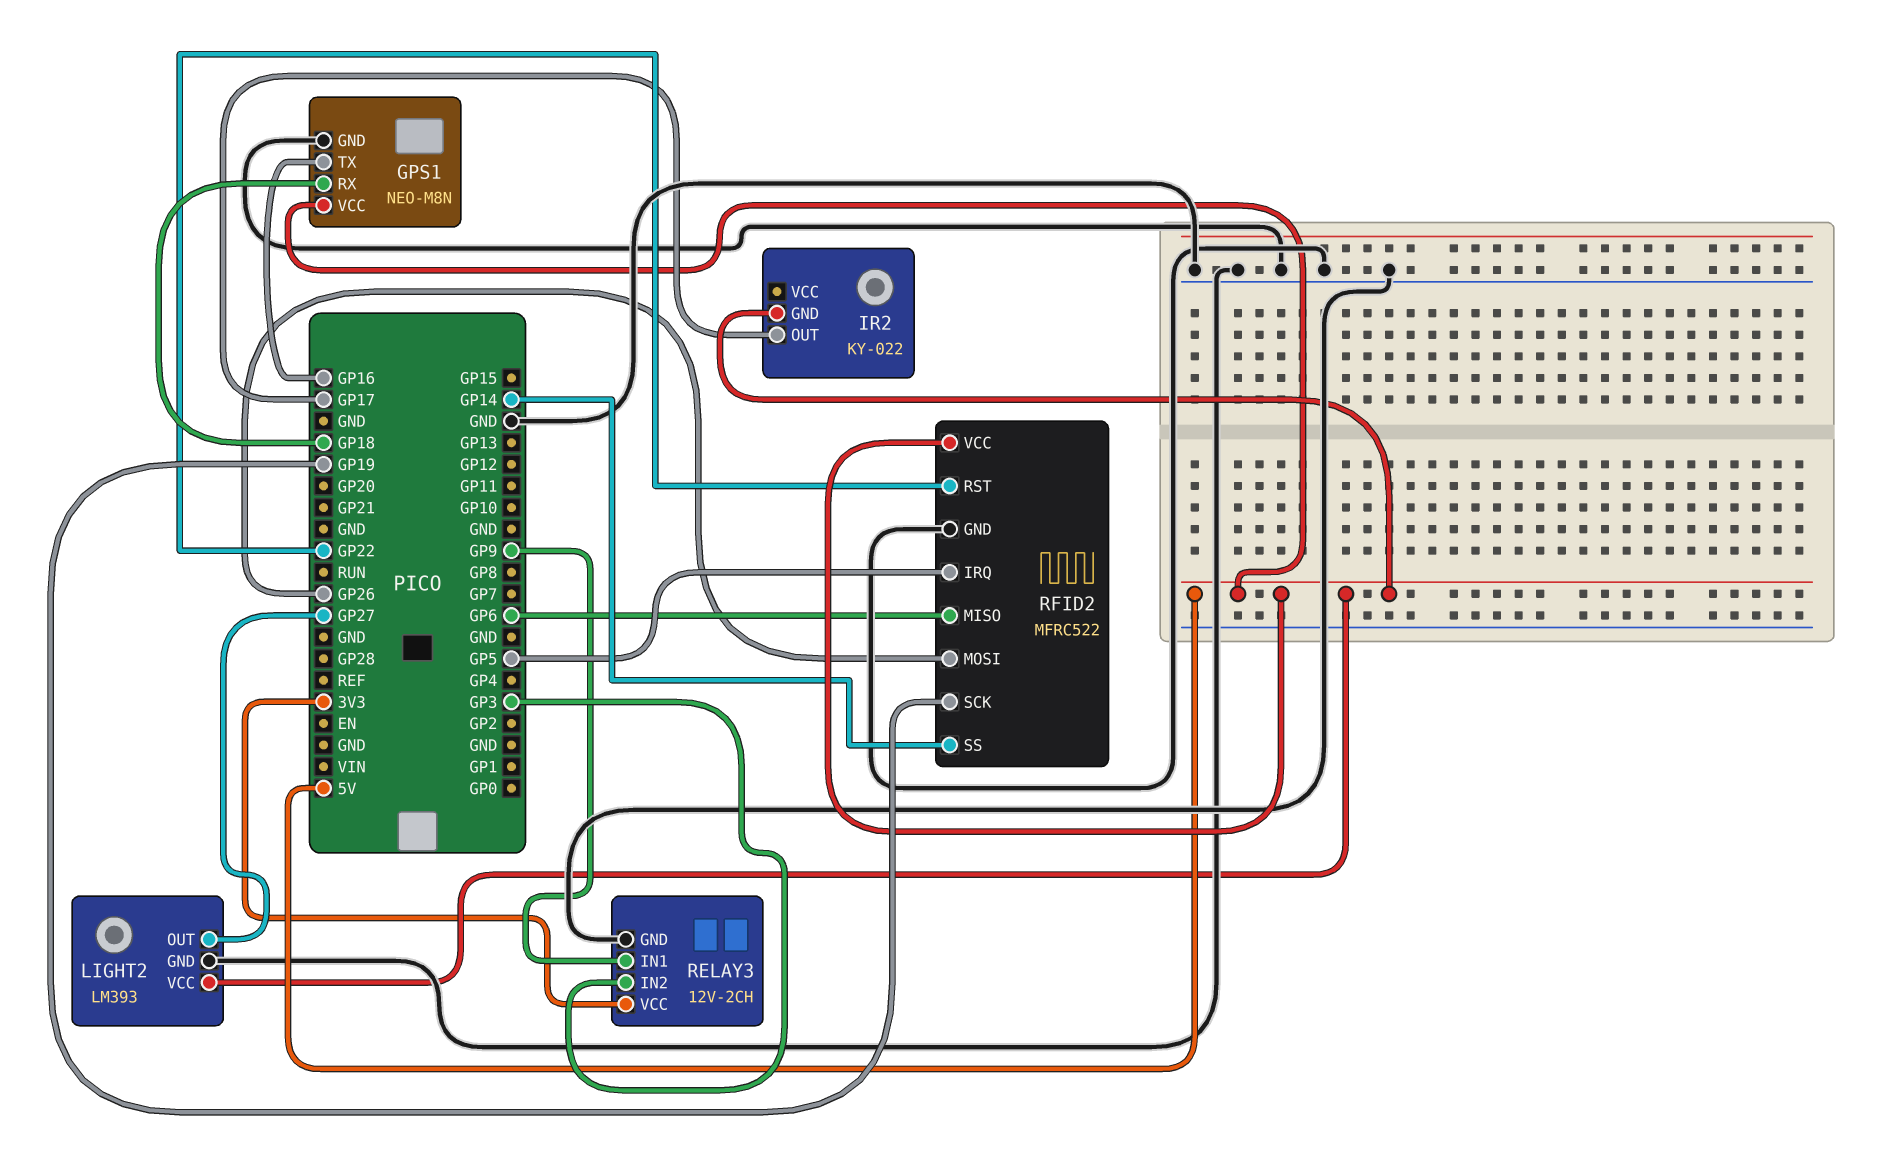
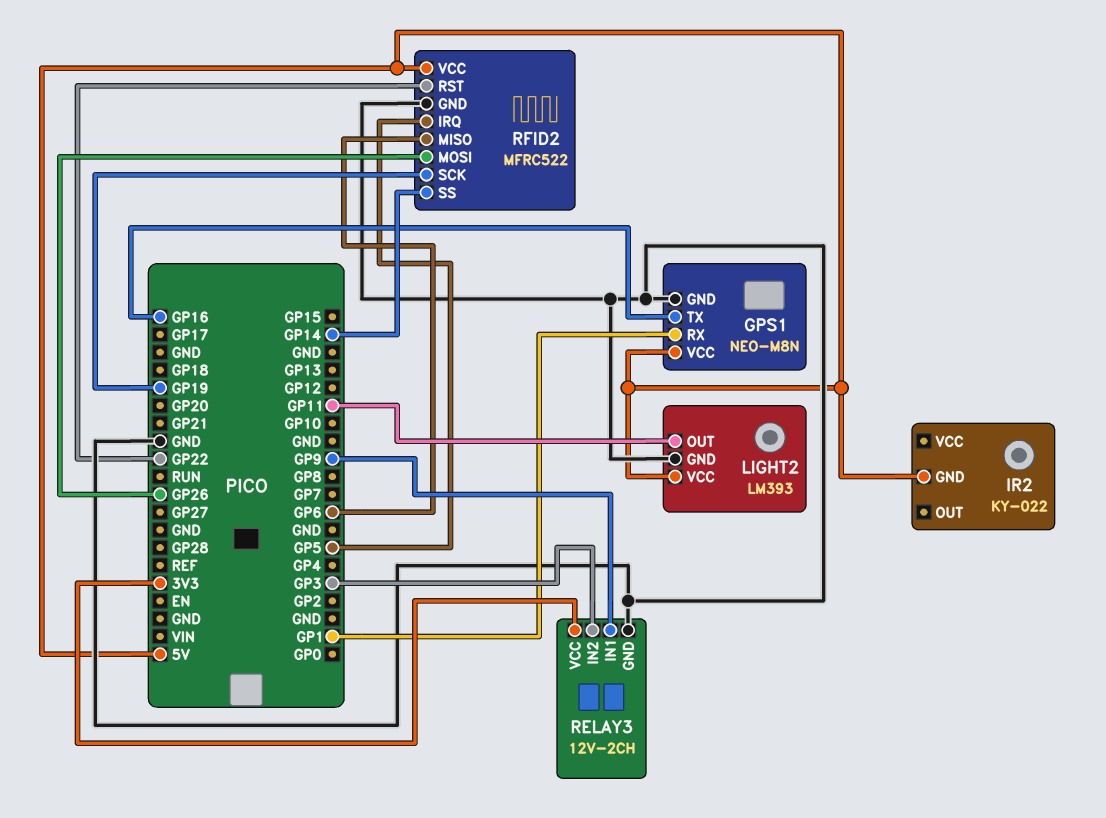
GPS1 pin RX: GP18 -> GP1
IR2 pin OUT: GP17 -> none
LIGHT2 pin OUT: GP27 -> GP11

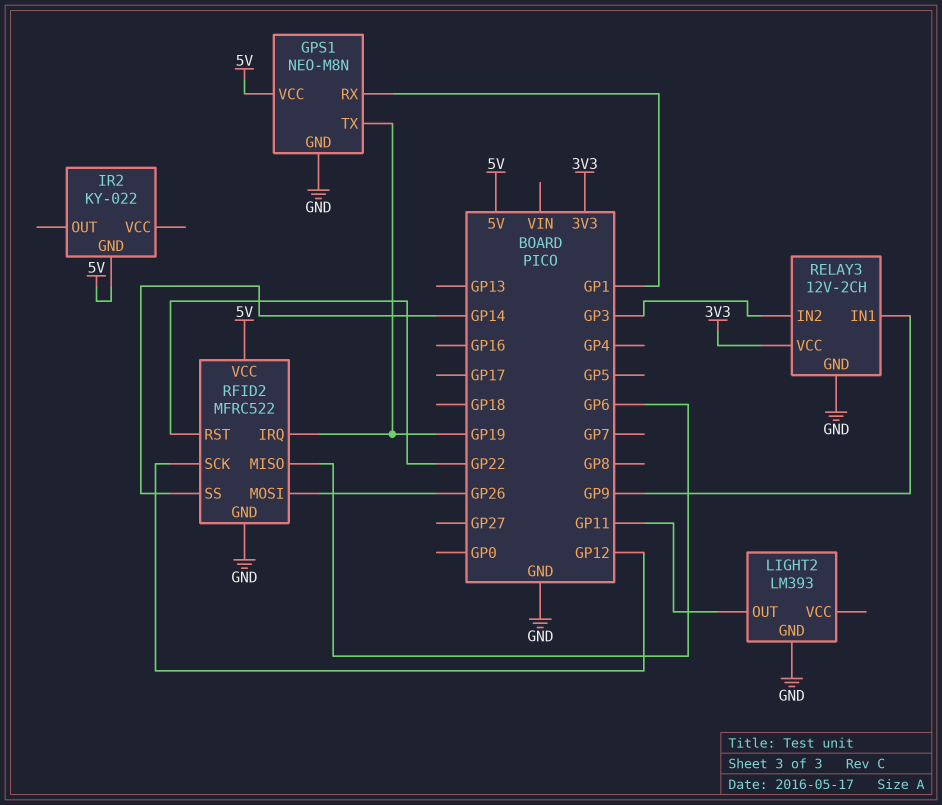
GPS1 pin TX: GP16 -> GP19
LIGHT2 pin VCC: 5V -> none
RFID2 pin IRQ: GP5 -> GP19
RFID2 pin SCK: GP19 -> GP12

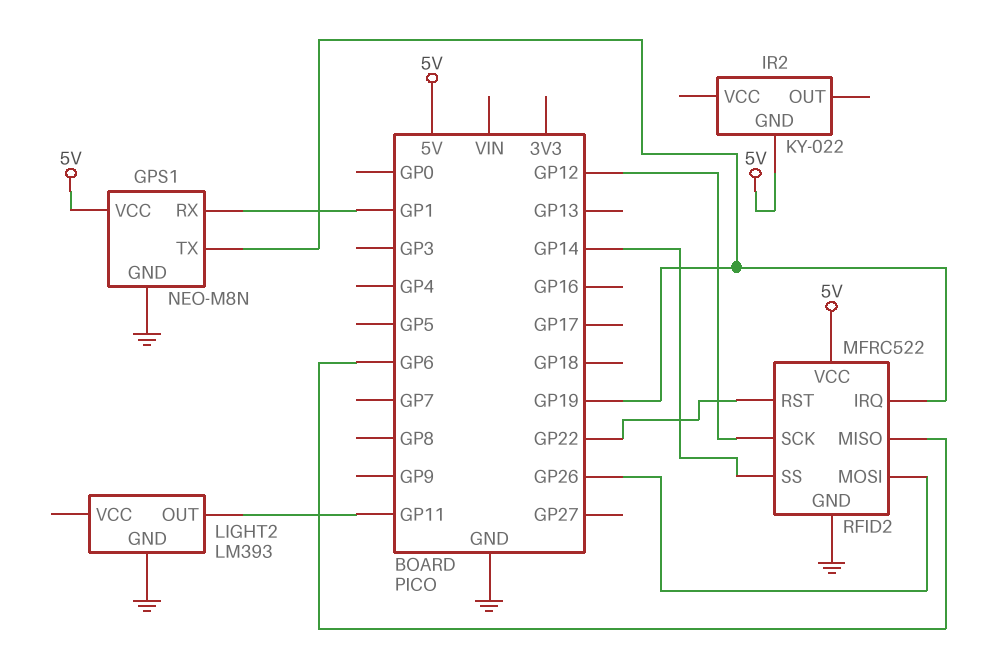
RELAY3: 12V-2CH -> none
RELAY3 pin GND: GND -> none
RELAY3 pin IN1: GP9 -> none
RELAY3 pin IN2: GP3 -> none
RELAY3 pin VCC: 3V3 -> none

